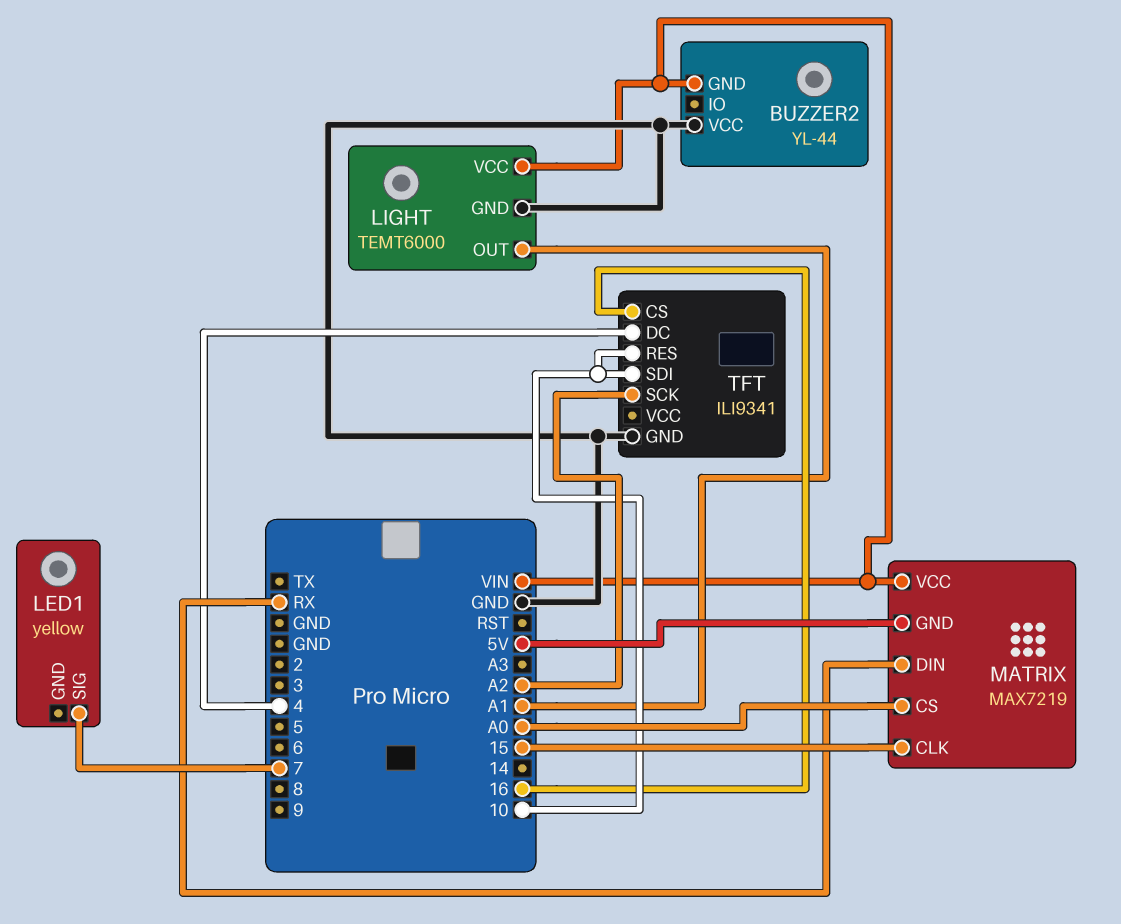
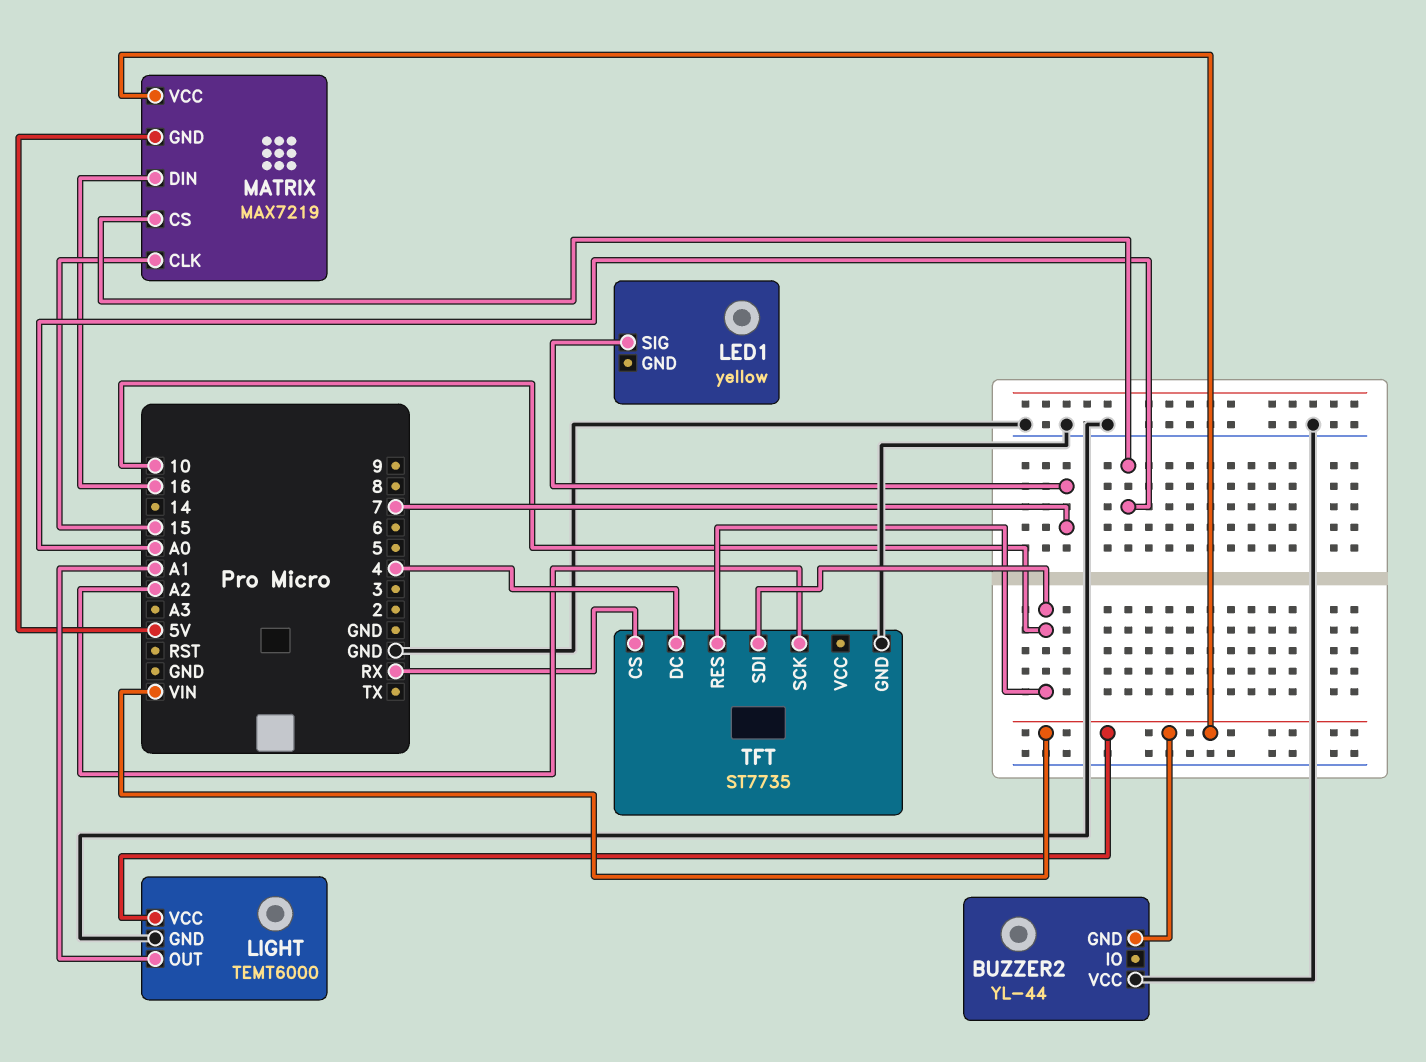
MATRIX pin DIN: RX -> 16
TFT: ILI9341 -> ST7735
TFT pin CS: 16 -> RX

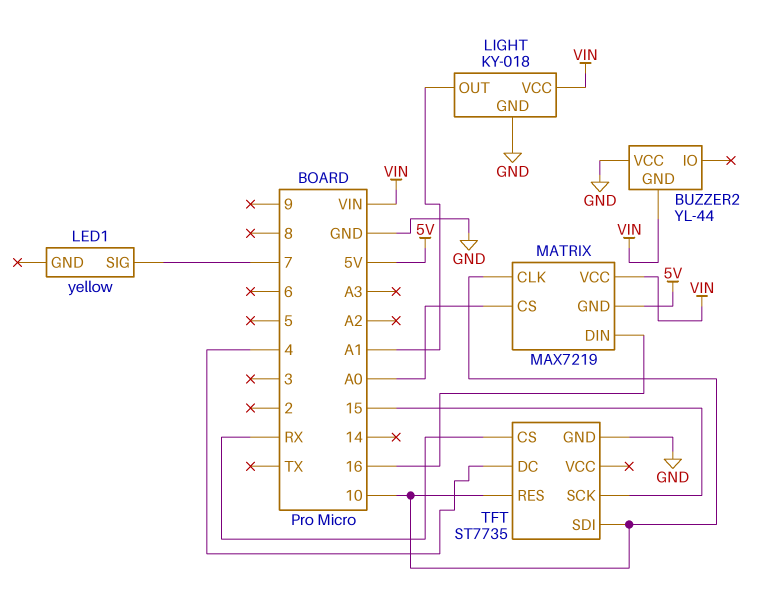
LIGHT: TEMT6000 -> KY-018
MATRIX pin CLK: 15 -> 10
TFT pin SCK: A2 -> 15

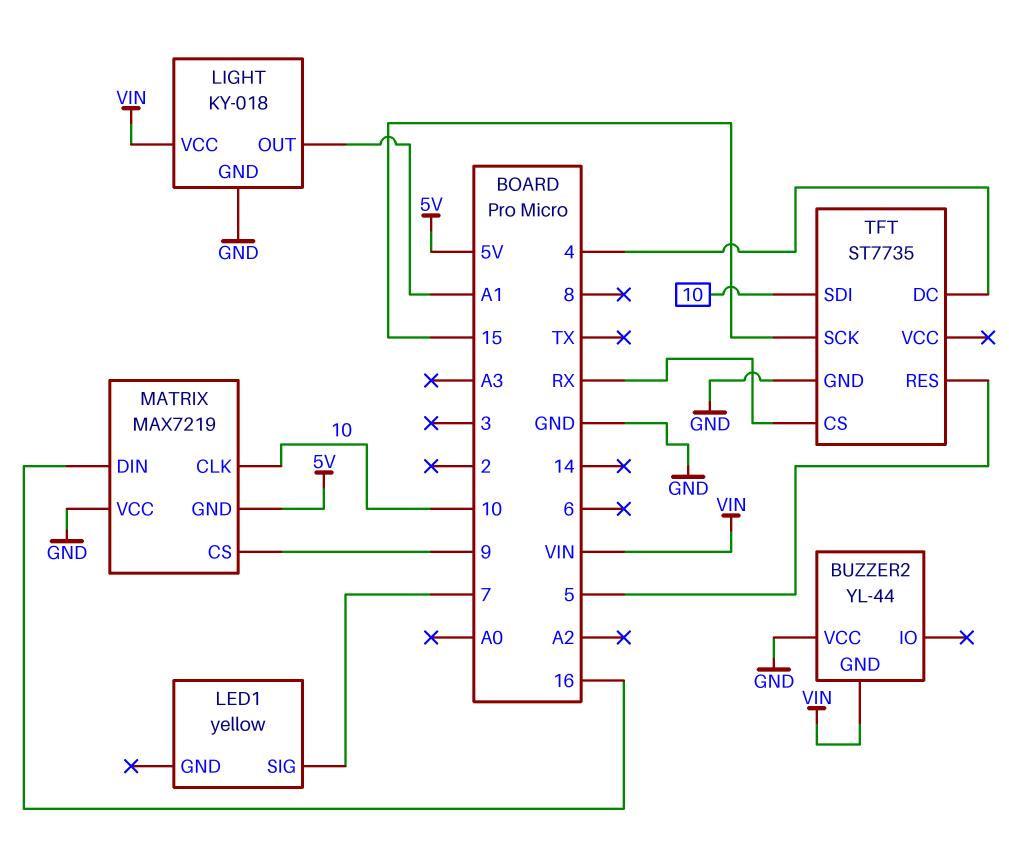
MATRIX pin CS: A0 -> 9
MATRIX pin VCC: VIN -> GND
TFT pin RES: 10 -> 5

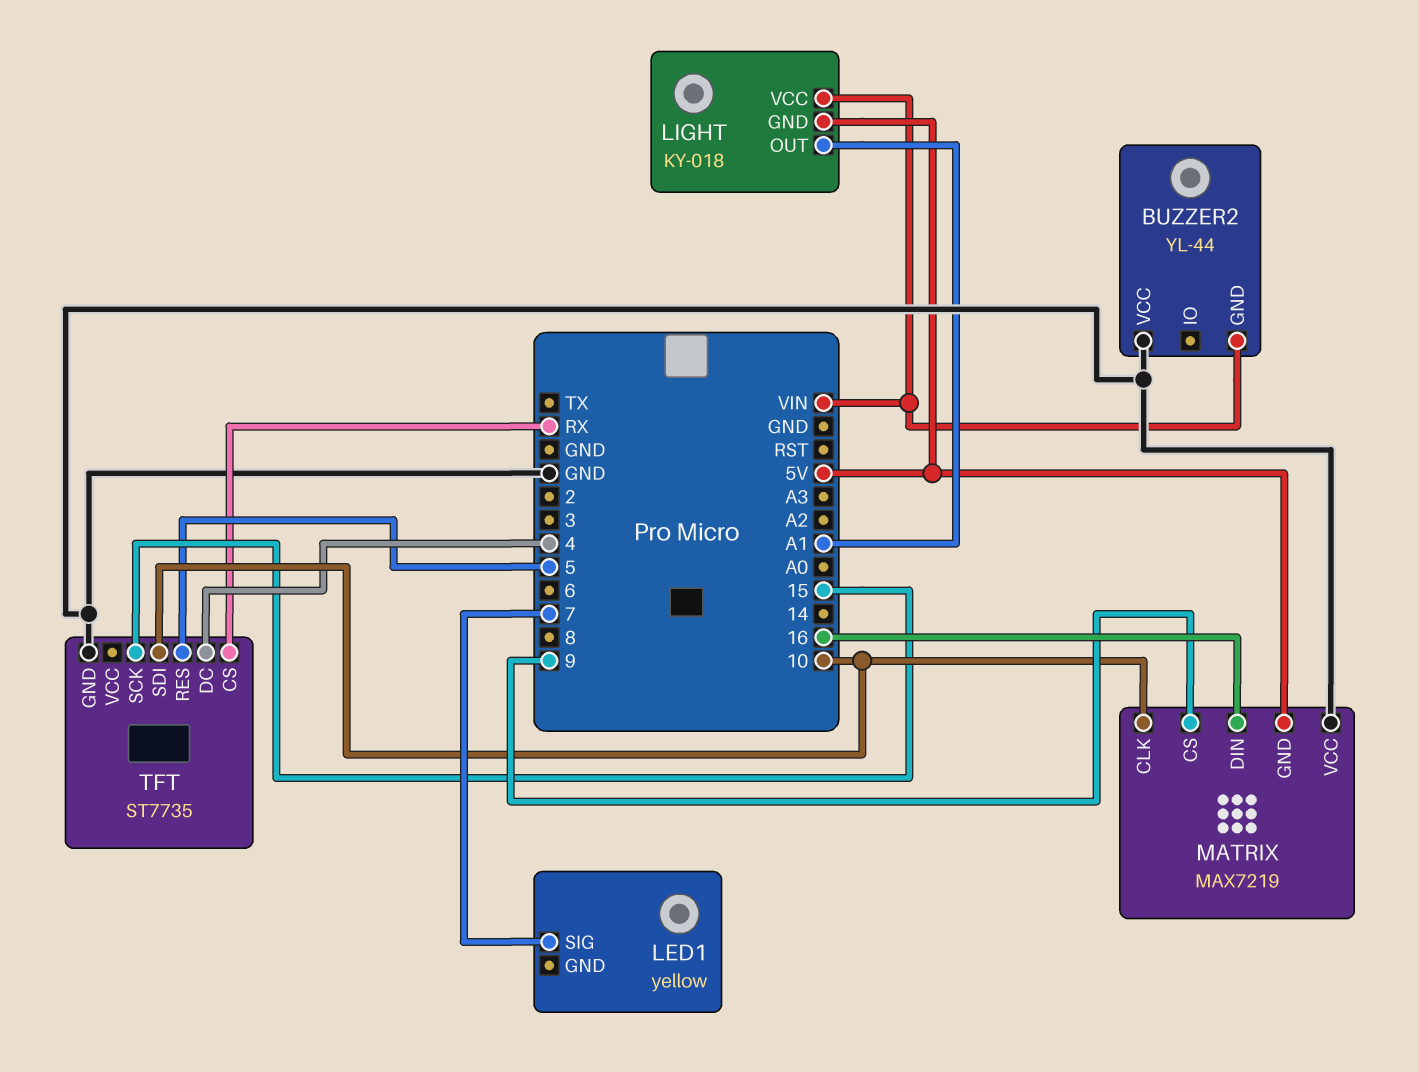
LIGHT pin GND: GND -> 5V

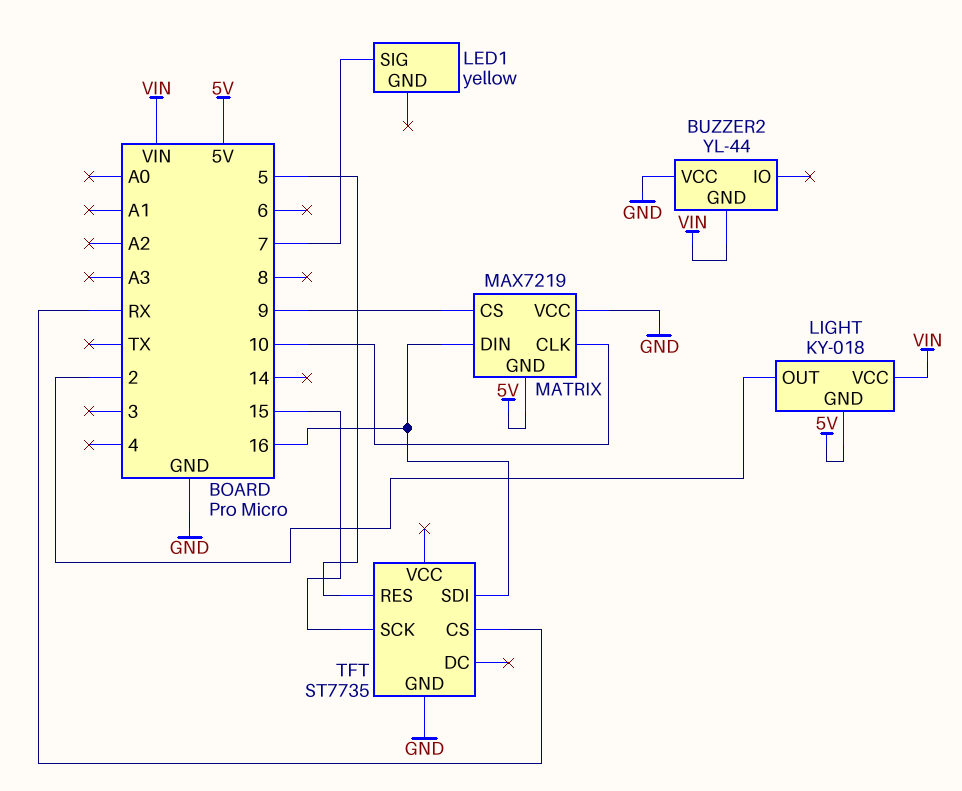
LIGHT pin OUT: A1 -> 2
TFT pin DC: 4 -> none
TFT pin SDI: 10 -> 16

